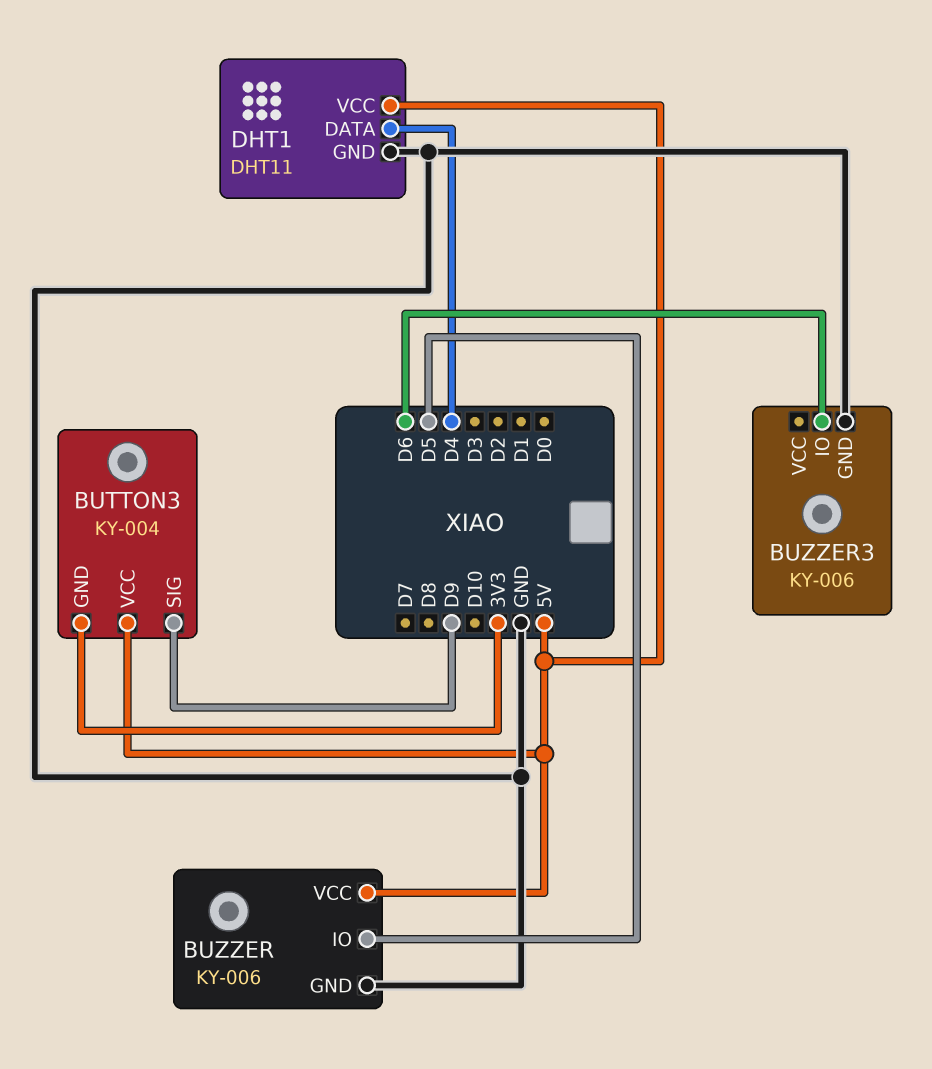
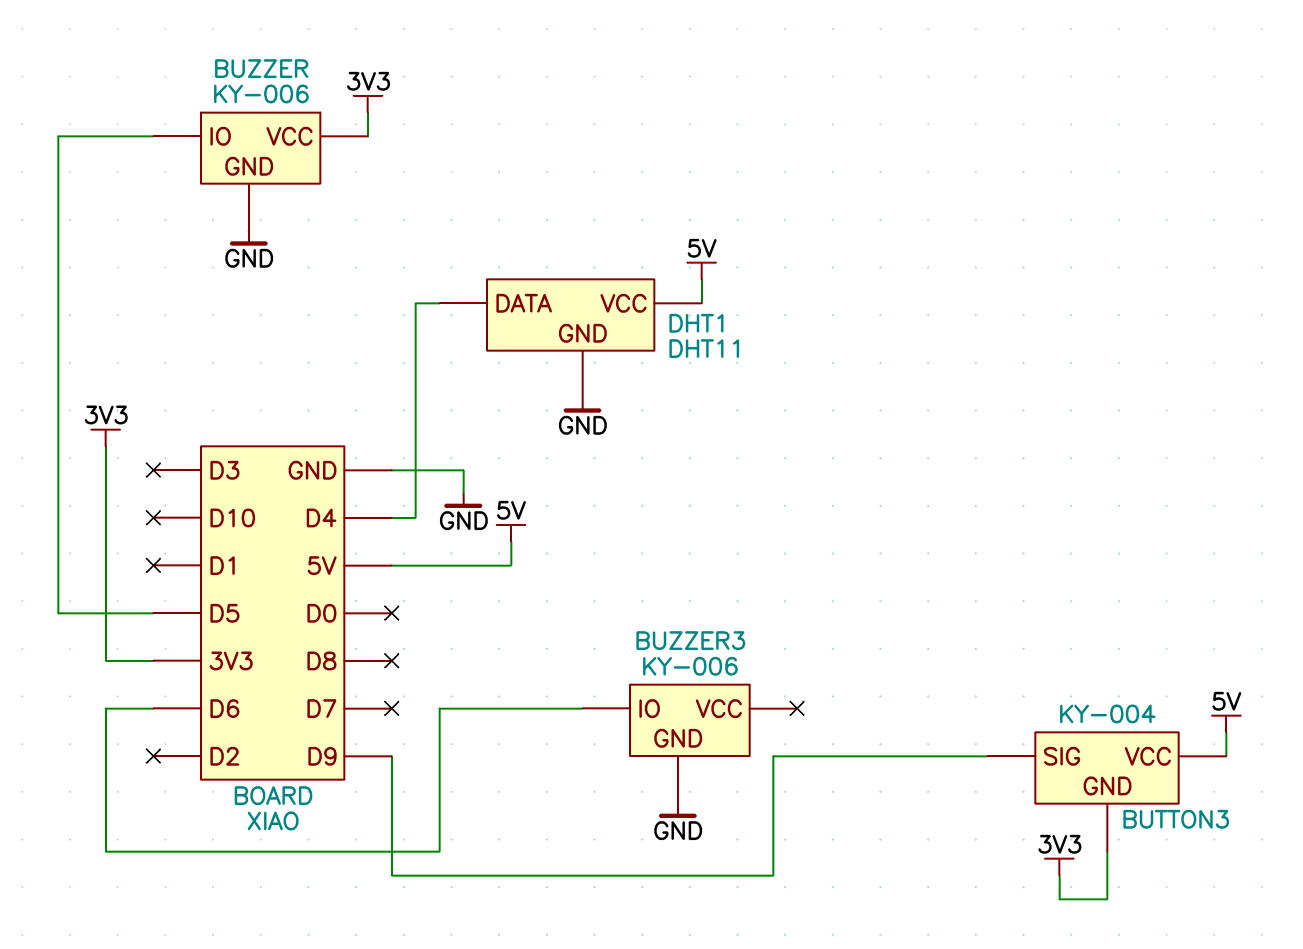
BUZZER pin VCC: 5V -> 3V3

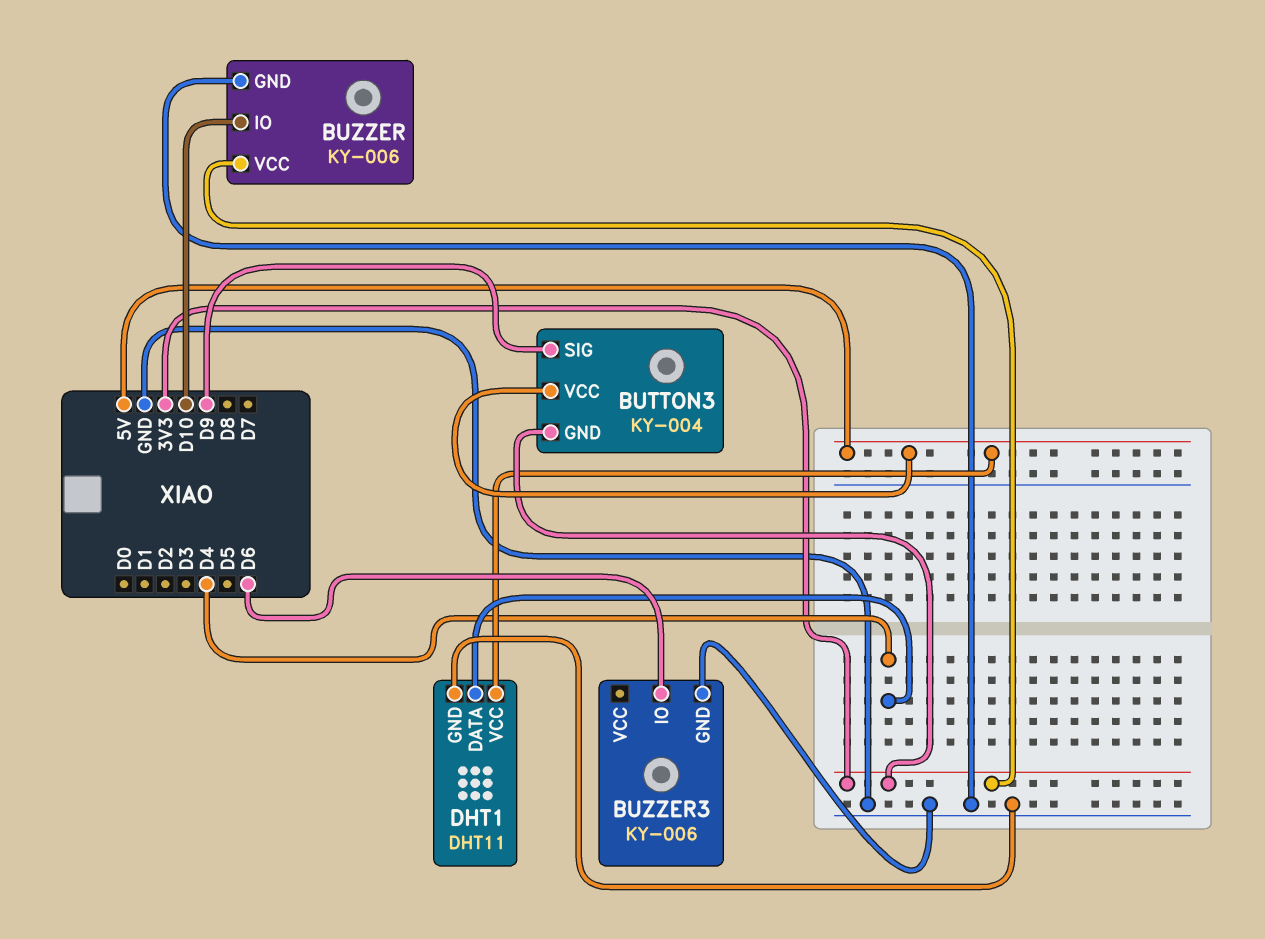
BUZZER pin IO: D5 -> D10

